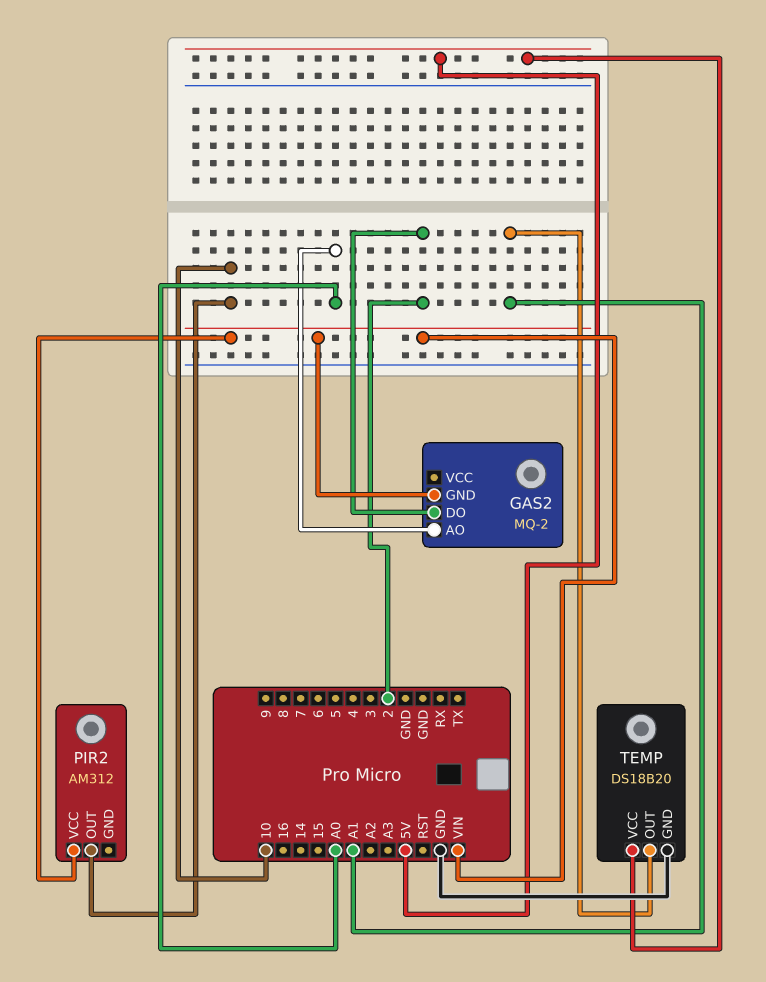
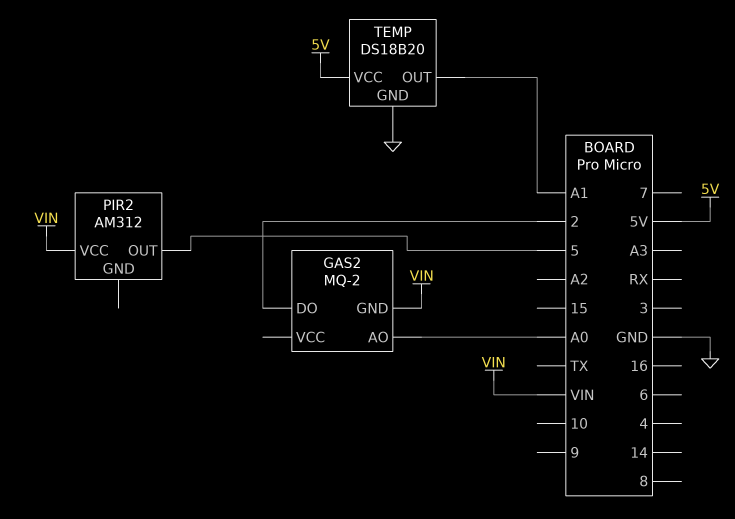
PIR2 pin OUT: 10 -> 5

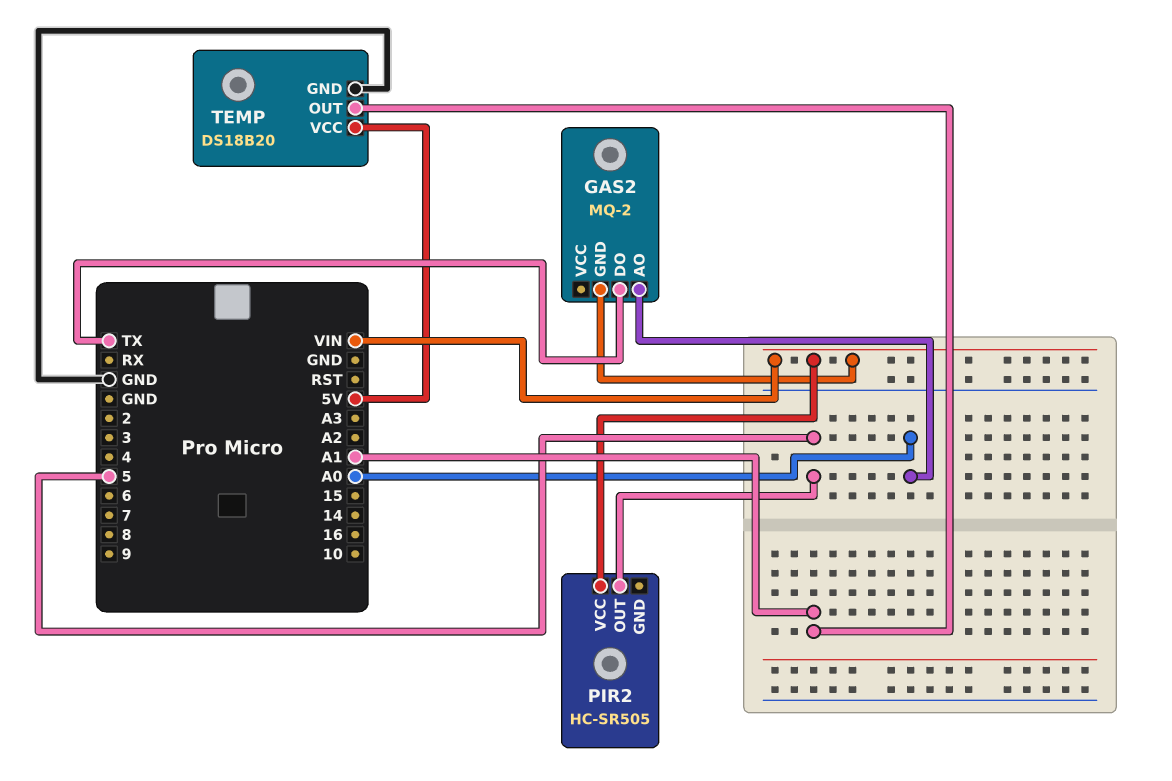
GAS2 pin DO: 2 -> TX
PIR2: AM312 -> HC-SR505

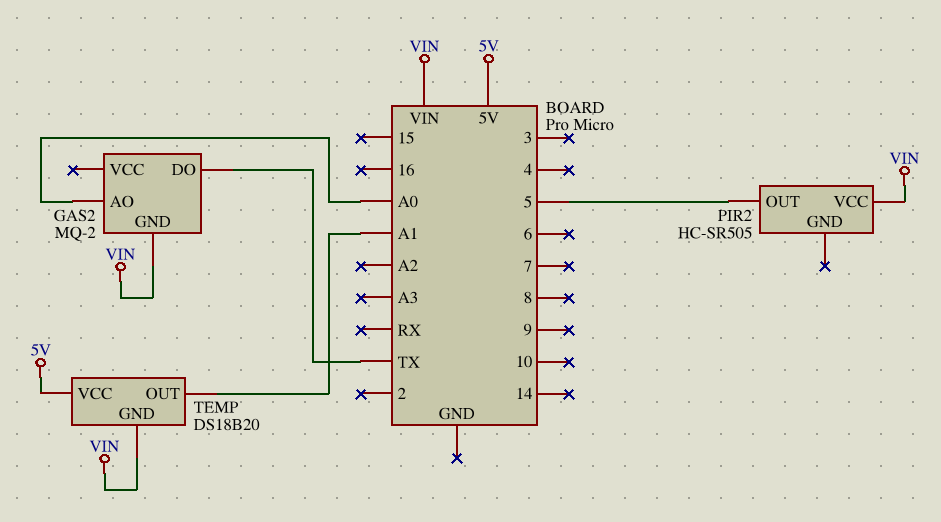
TEMP pin GND: GND -> VIN

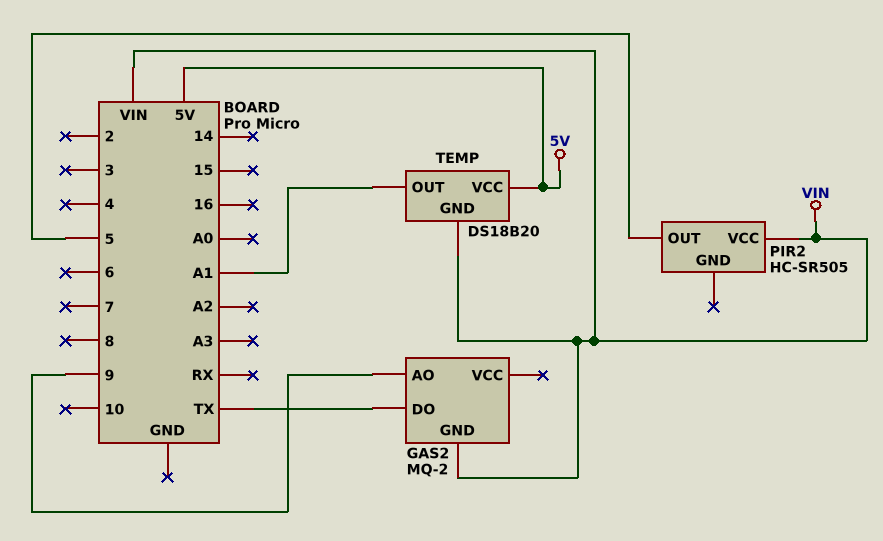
GAS2 pin AO: A0 -> 9

